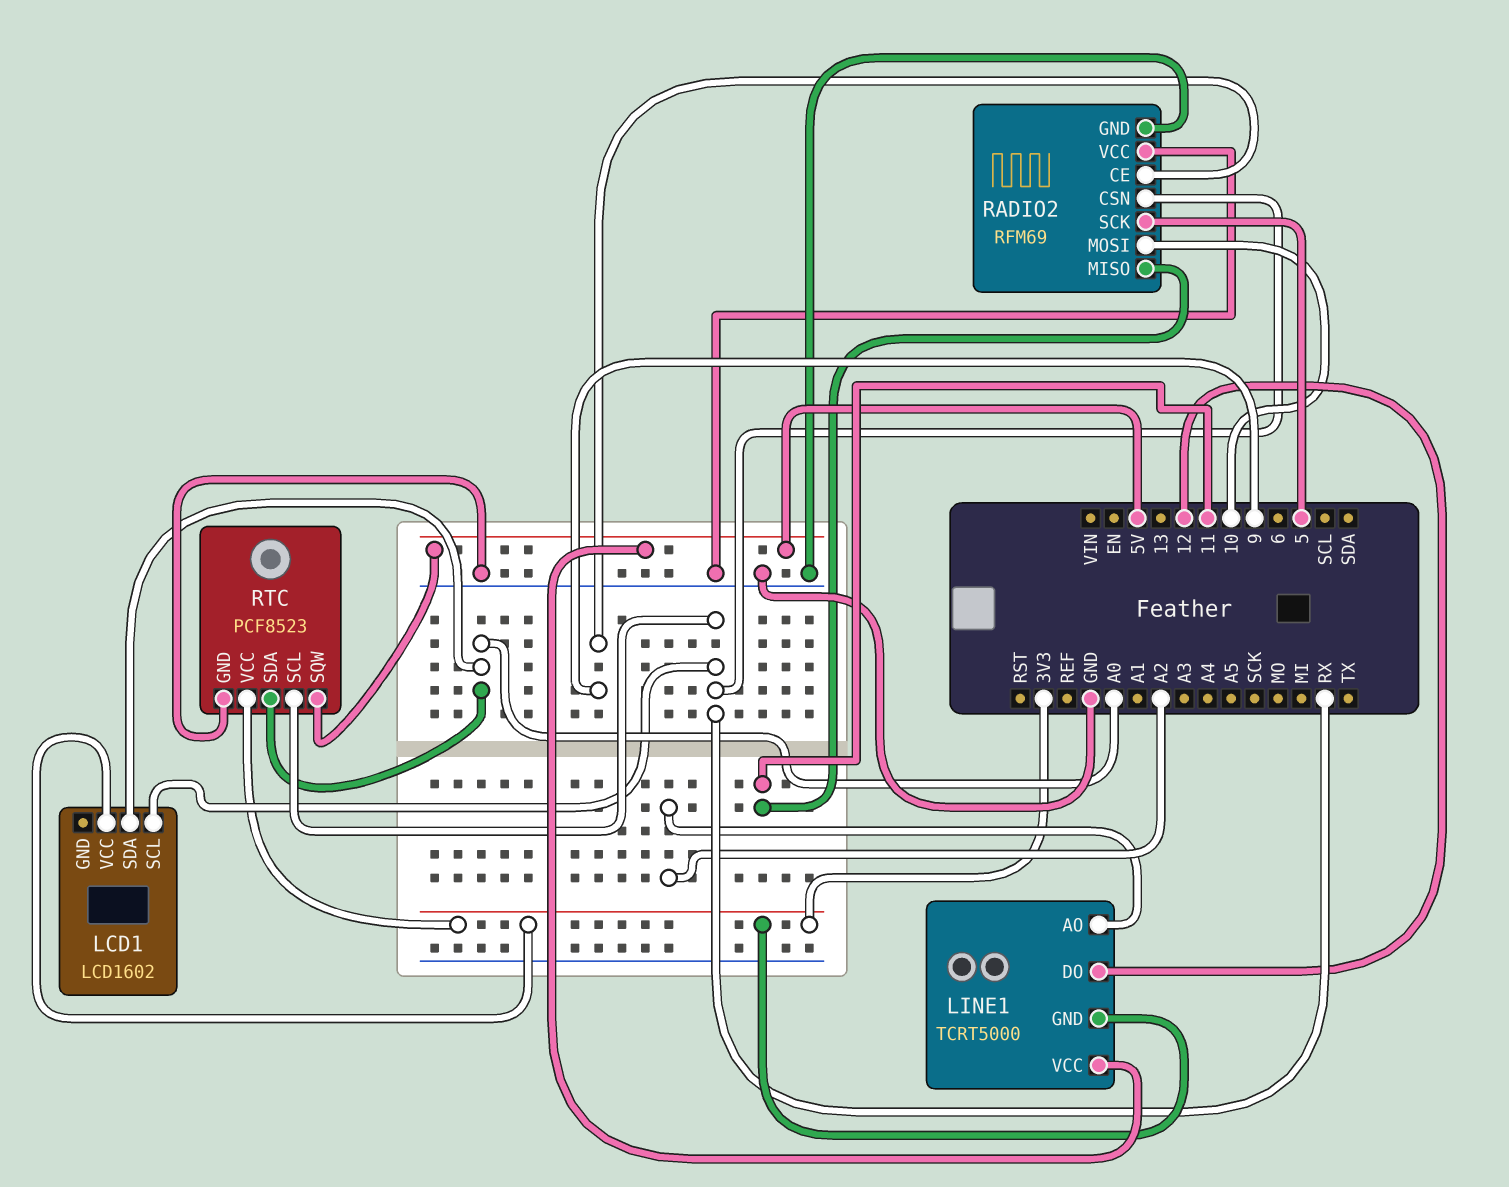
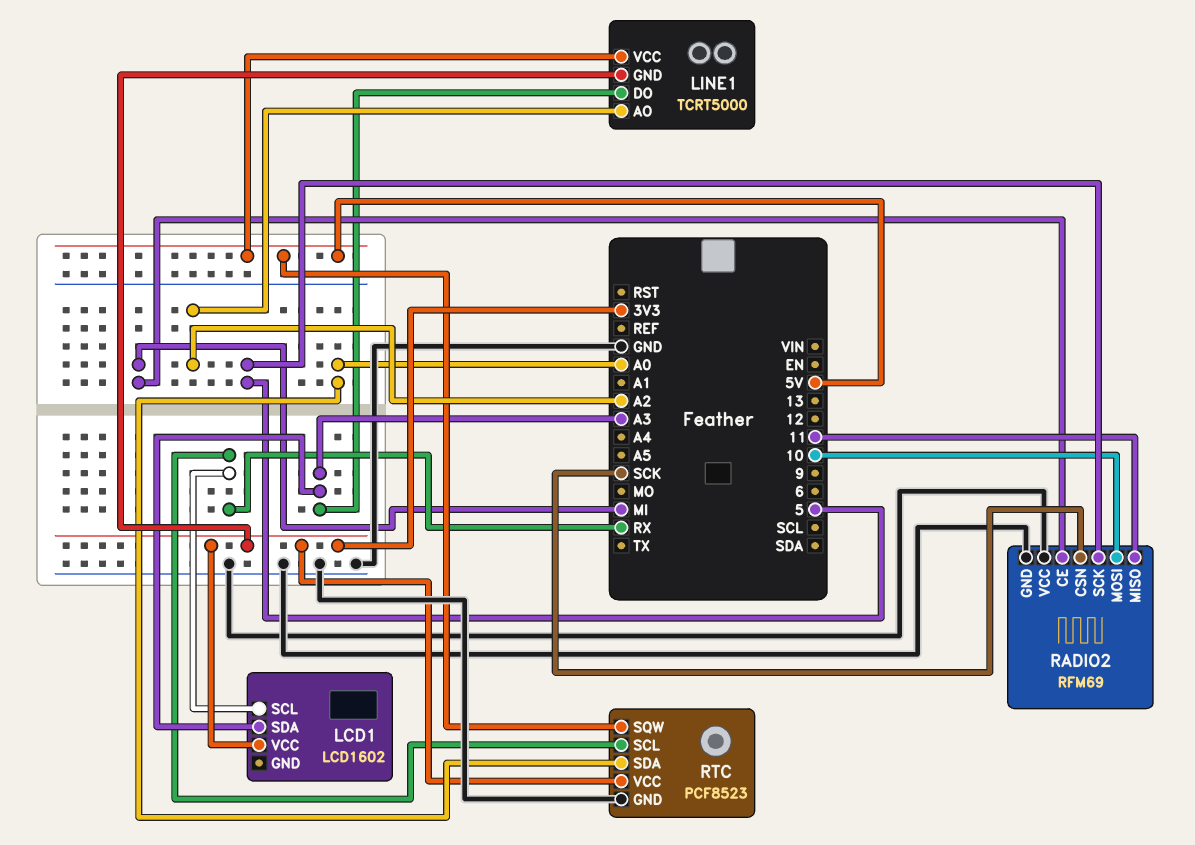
LCD1 pin SDA: A0 -> A3
LINE1 pin DO: 12 -> A3
RADIO2 pin CE: 9 -> MI
RADIO2 pin CSN: RX -> SCK

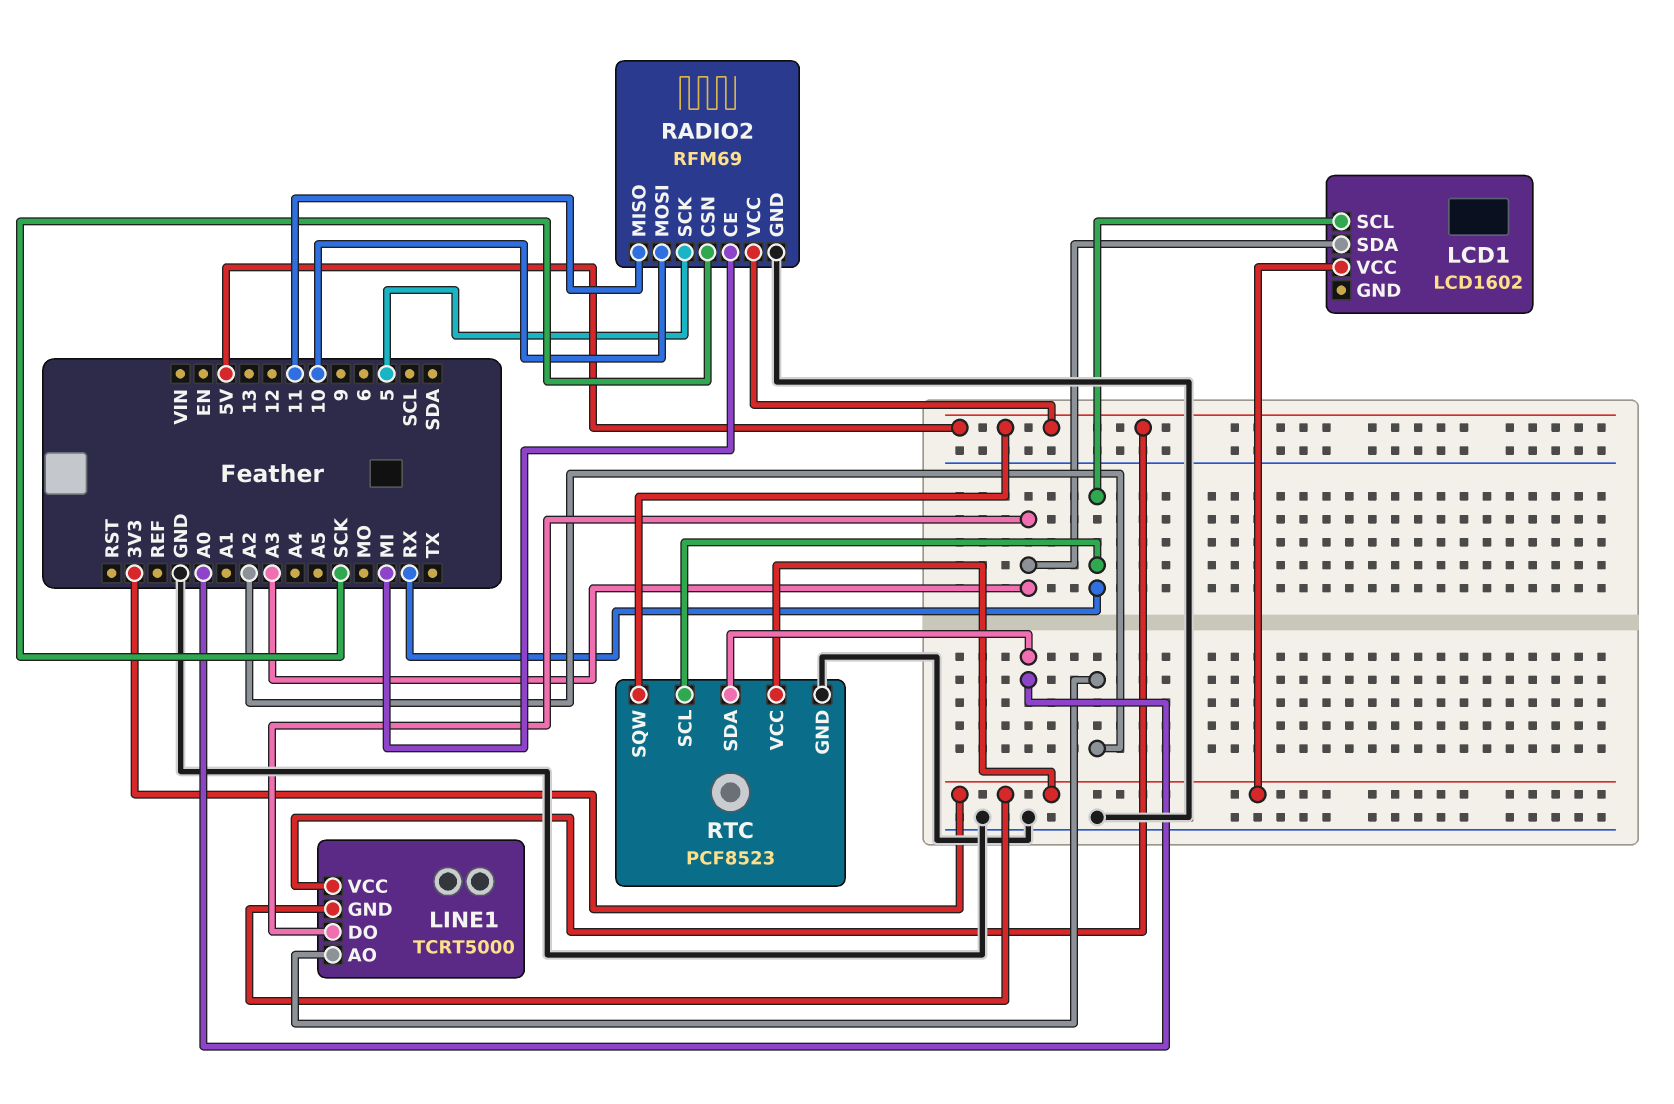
RADIO2 pin VCC: GND -> 5V

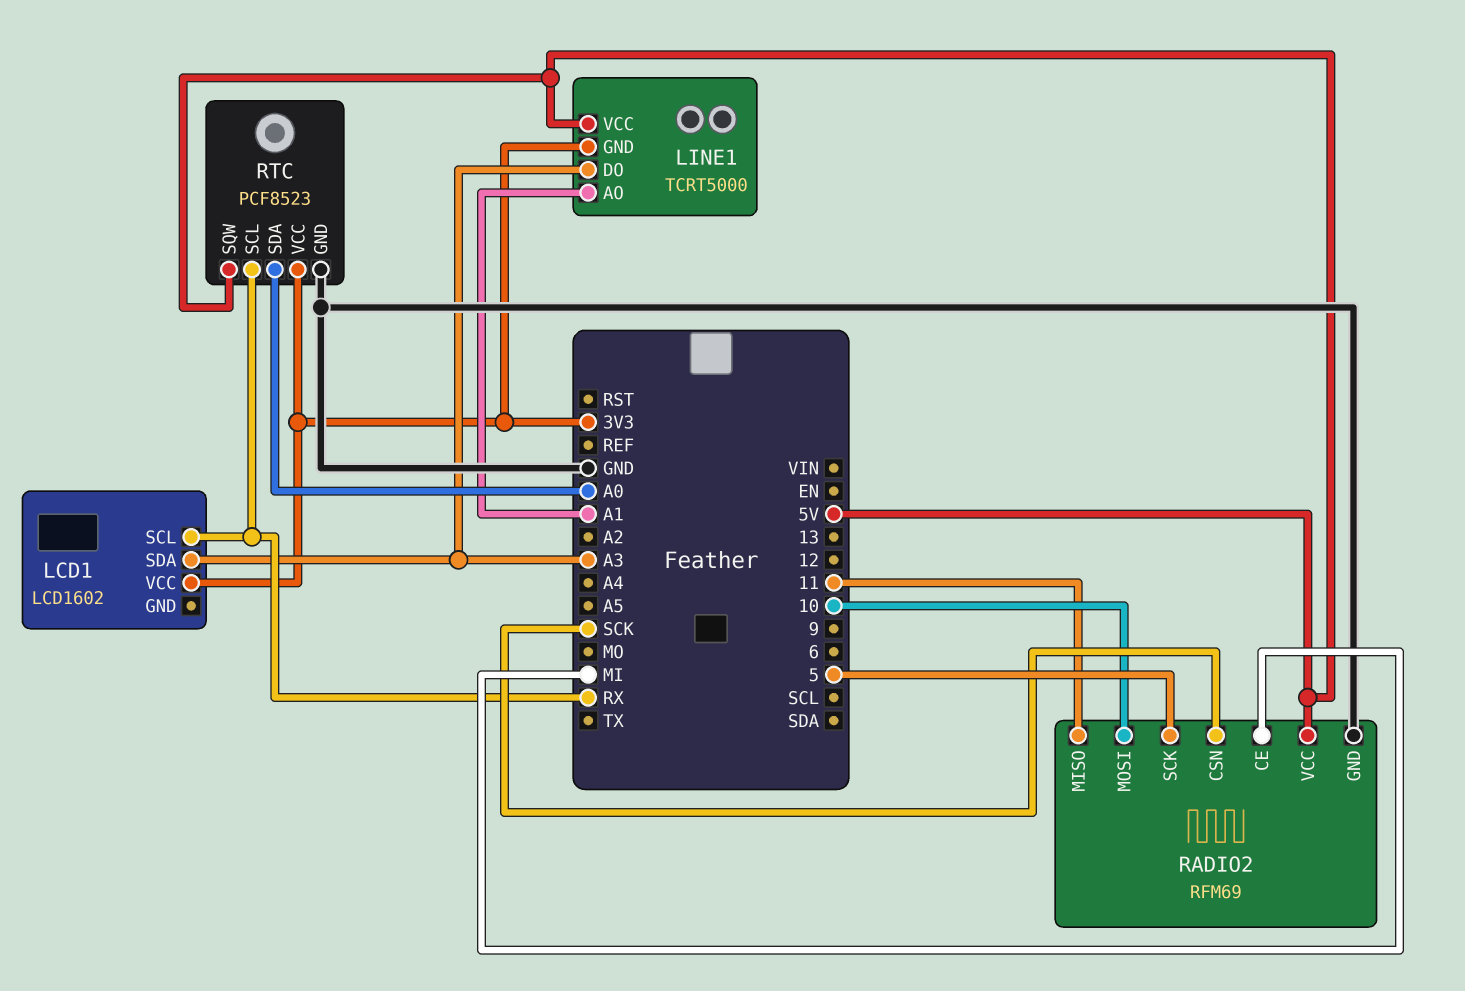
LINE1 pin AO: A2 -> A1

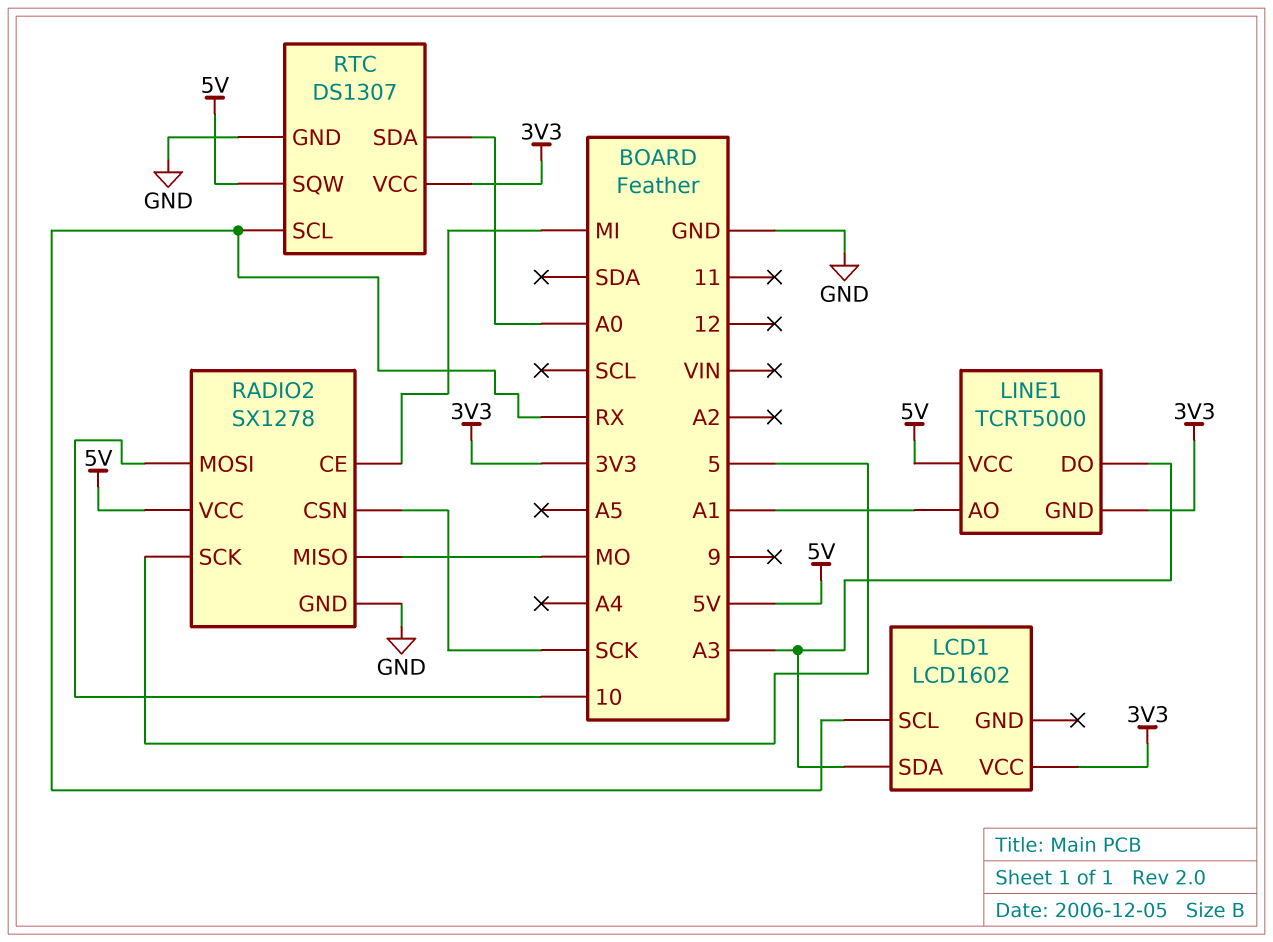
RADIO2: RFM69 -> SX1278
RADIO2 pin MISO: 11 -> MO
RTC: PCF8523 -> DS1307

